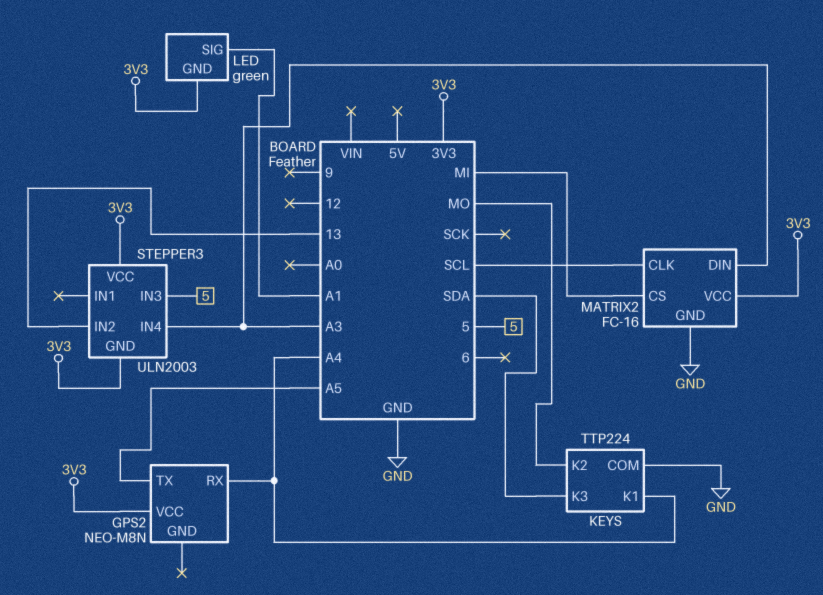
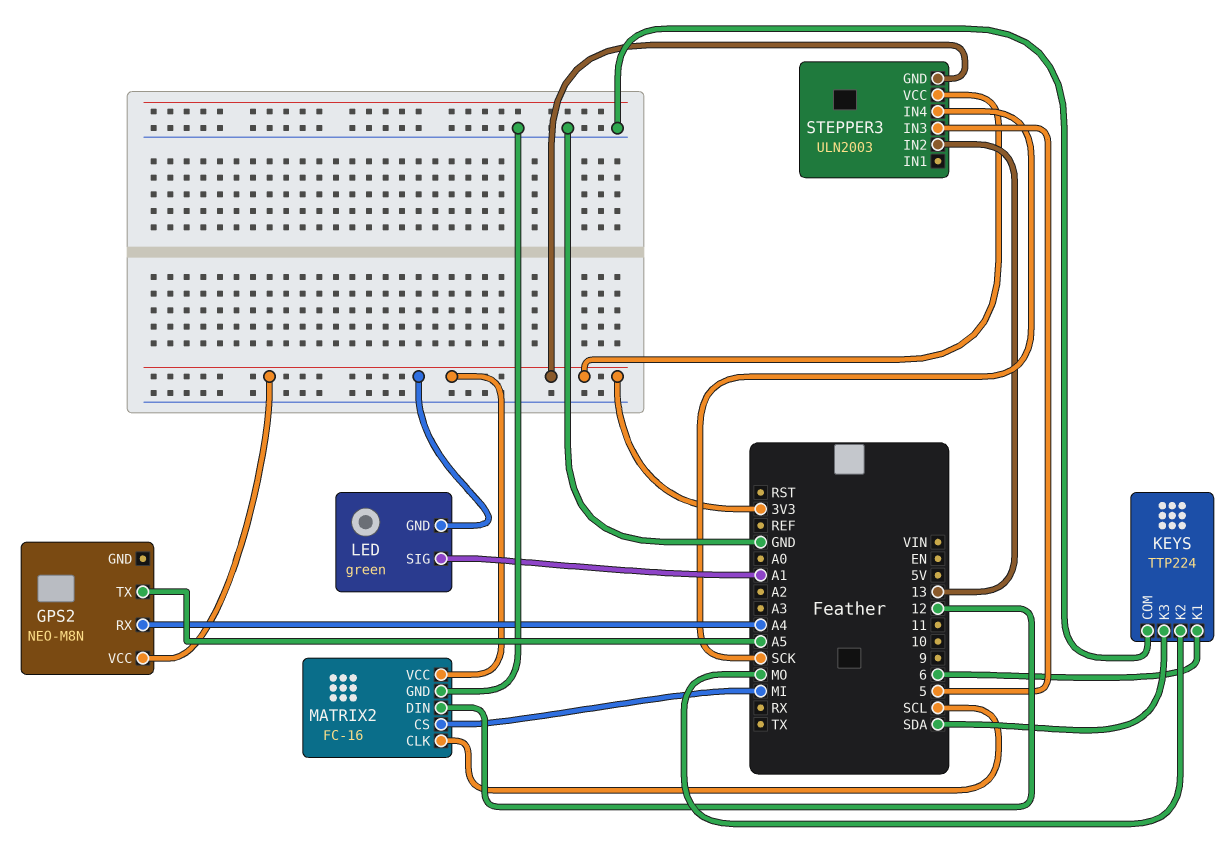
KEYS pin K1: A4 -> 6
MATRIX2 pin DIN: A3 -> 12
STEPPER3 pin IN4: A3 -> SCK

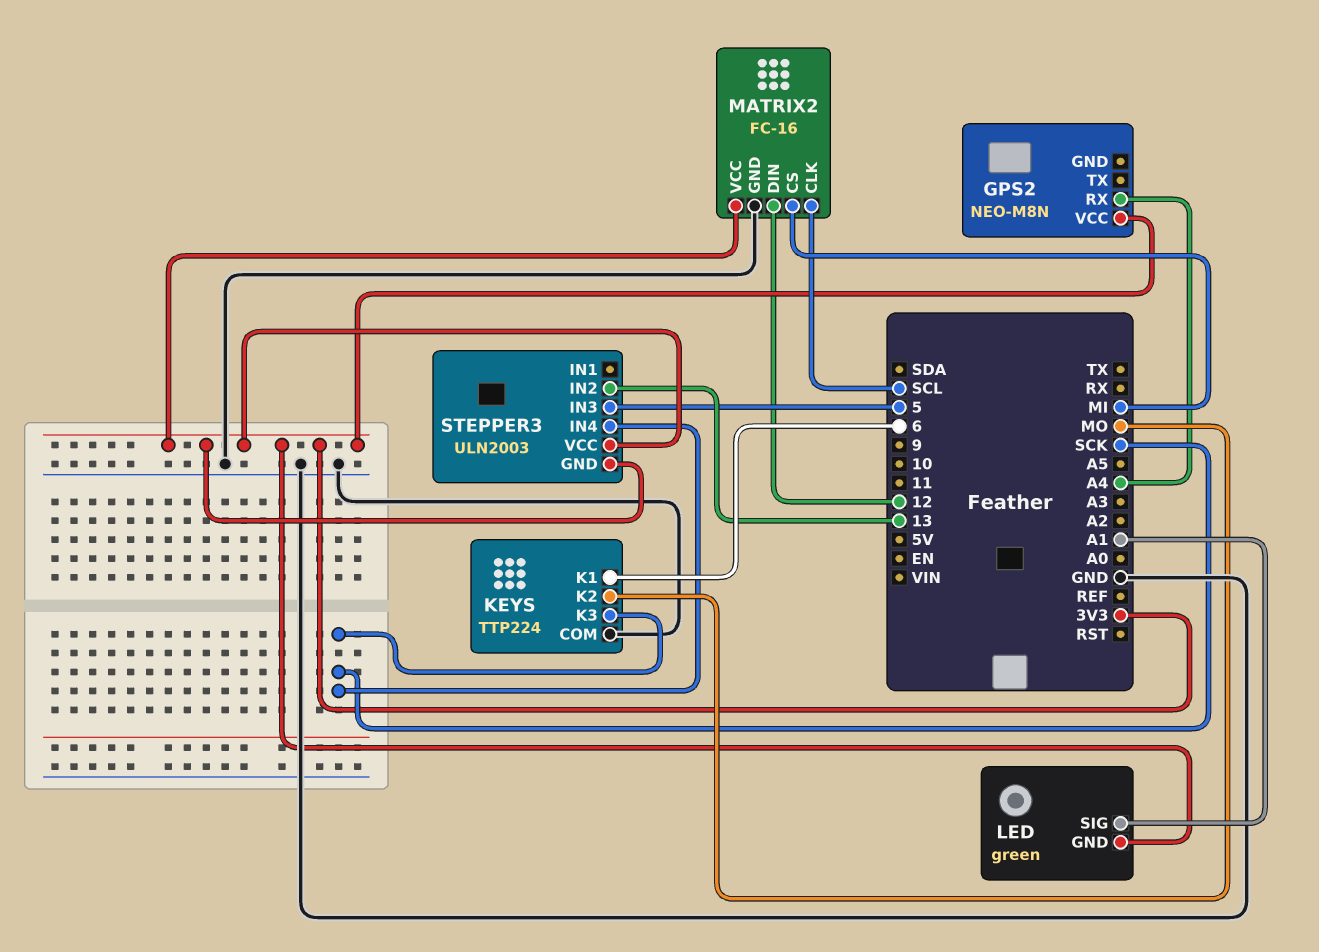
GPS2 pin TX: A5 -> none
KEYS pin K3: SDA -> SCK

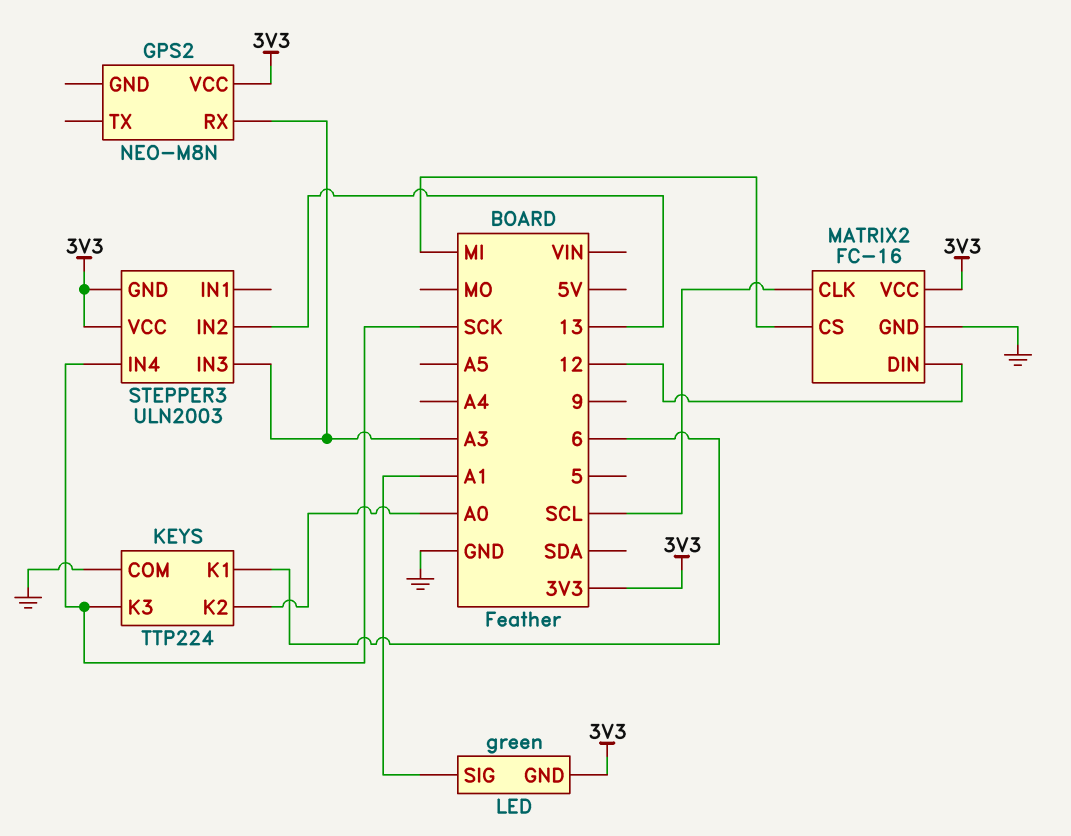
GPS2 pin RX: A4 -> A3
KEYS pin K2: MO -> A0
STEPPER3 pin IN3: 5 -> A3

